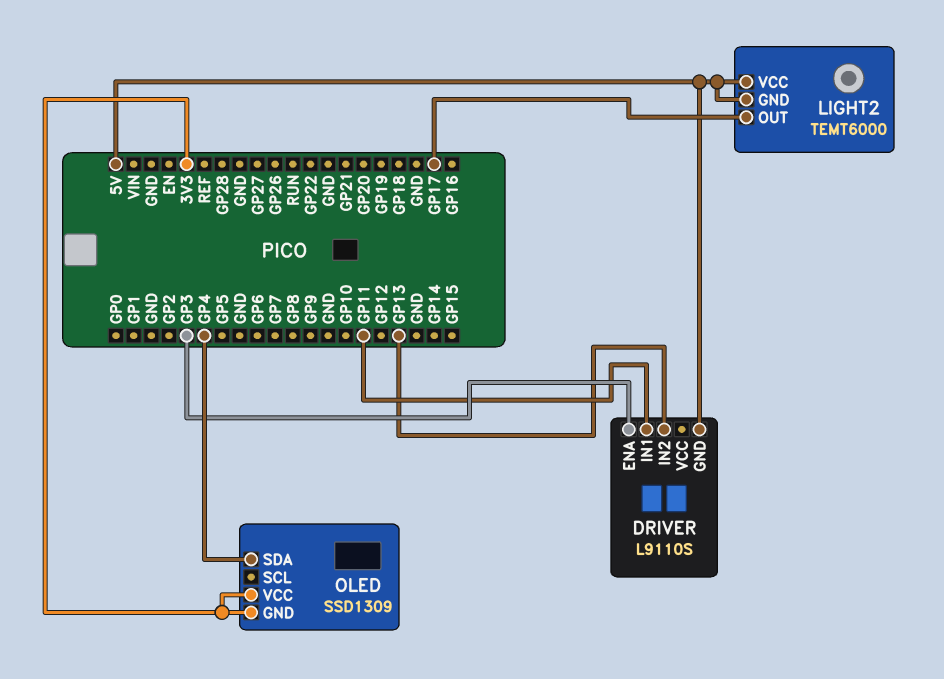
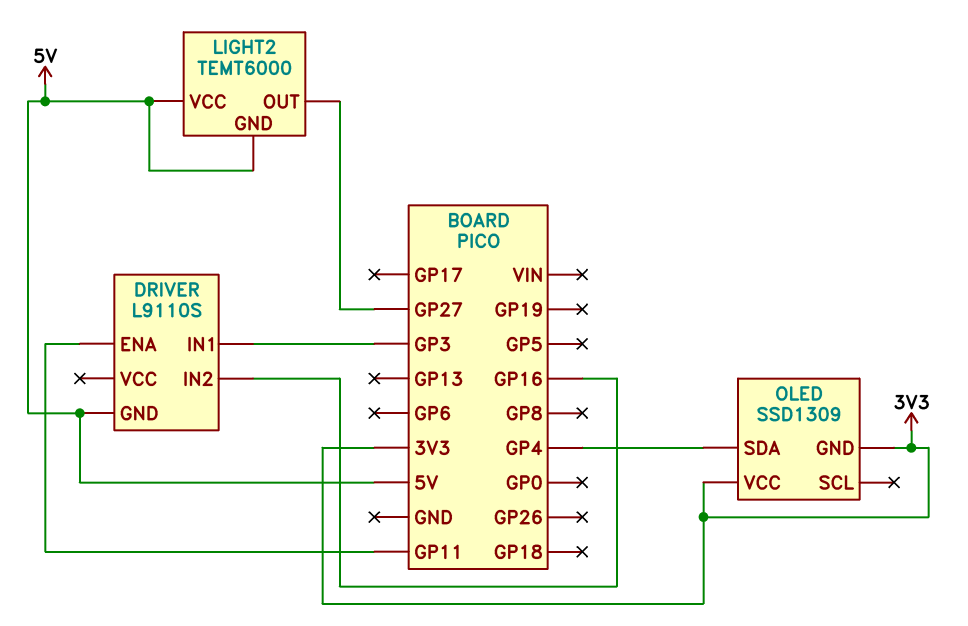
DRIVER pin ENA: GP3 -> GP11
DRIVER pin IN1: GP11 -> GP3
DRIVER pin IN2: GP13 -> GP16
LIGHT2 pin OUT: GP17 -> GP27

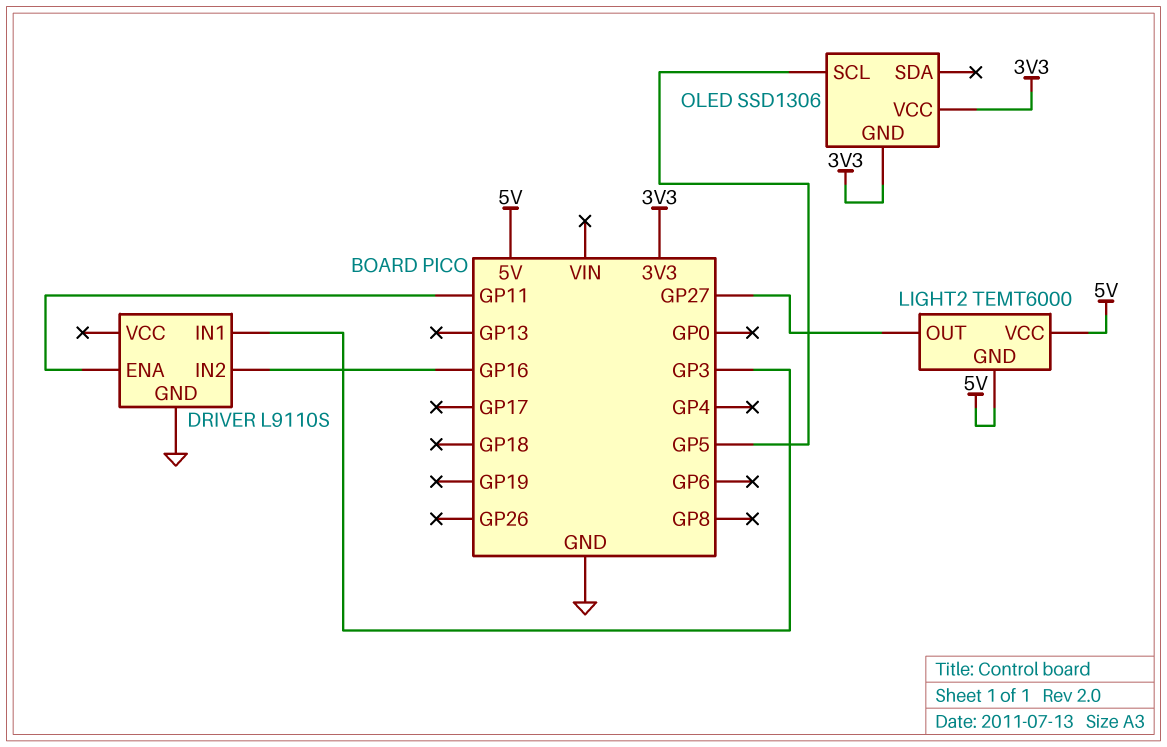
DRIVER pin GND: 5V -> GND
OLED: SSD1309 -> SSD1306
OLED pin SCL: none -> GP5
OLED pin SDA: GP4 -> none

